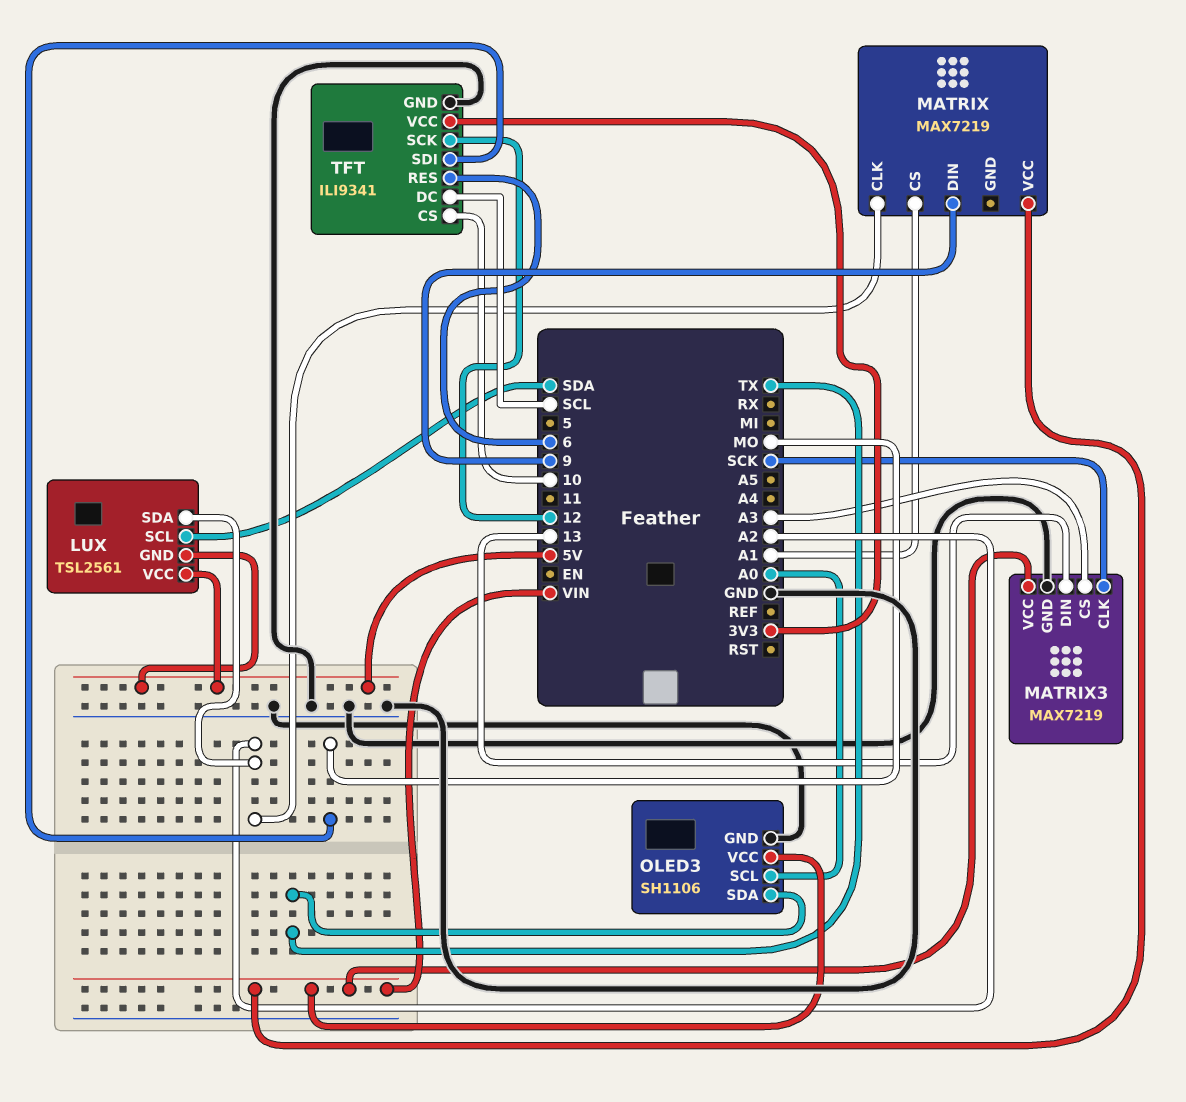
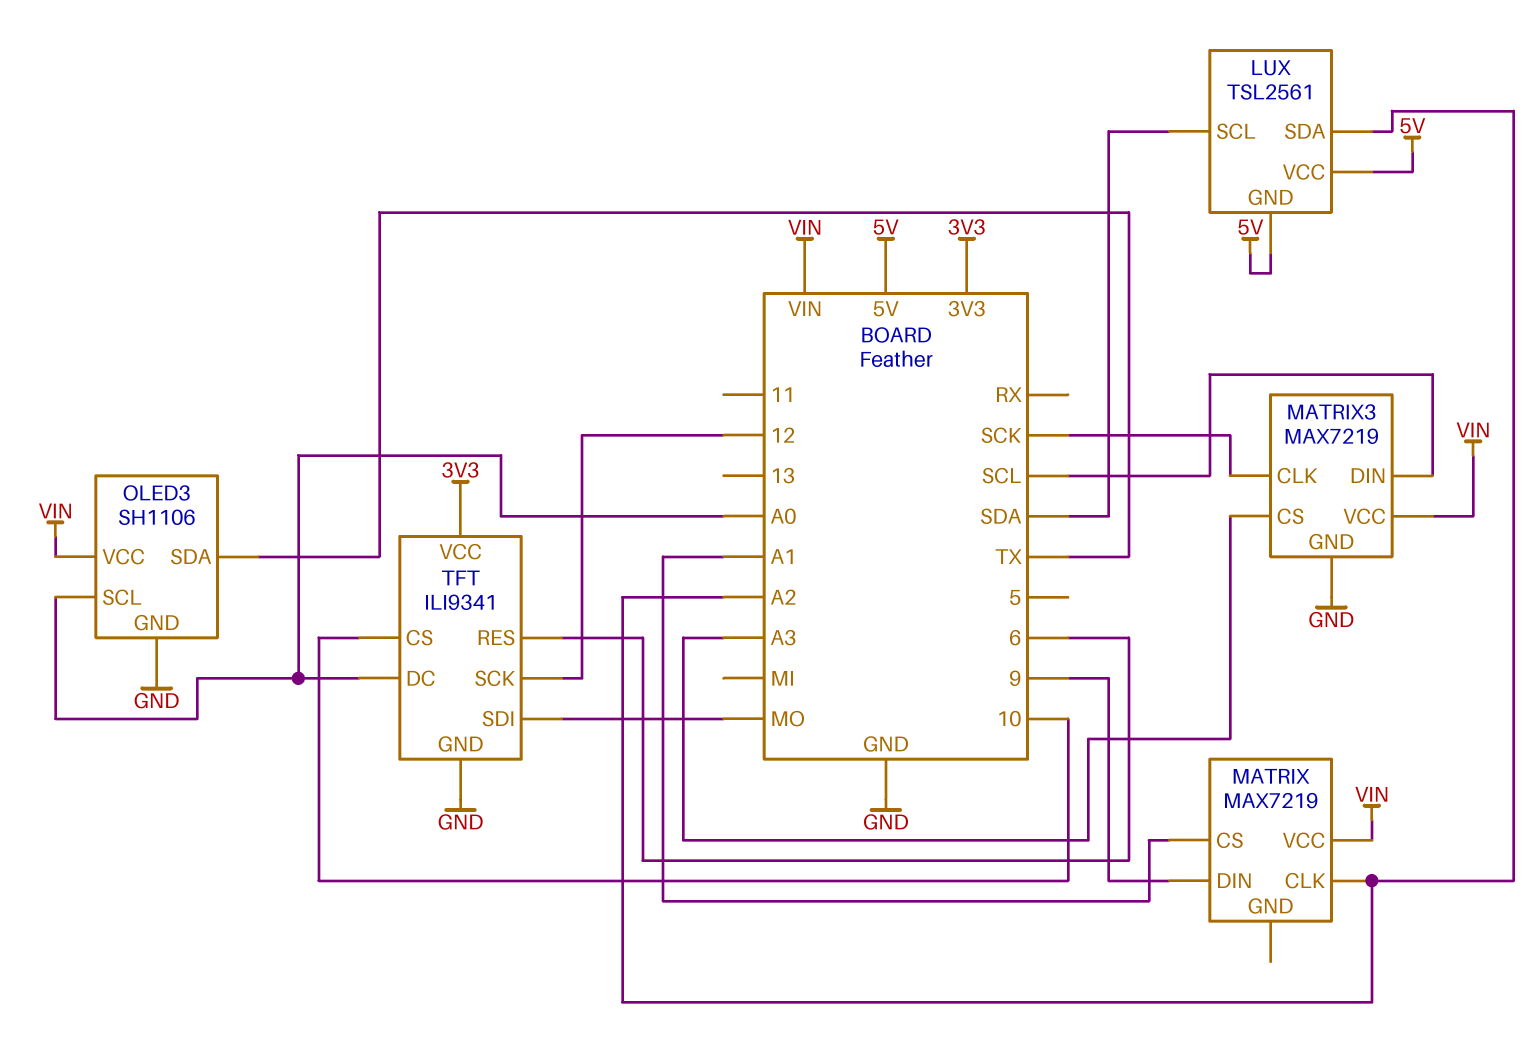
MATRIX3 pin DIN: 13 -> SCL
TFT pin DC: SCL -> A0

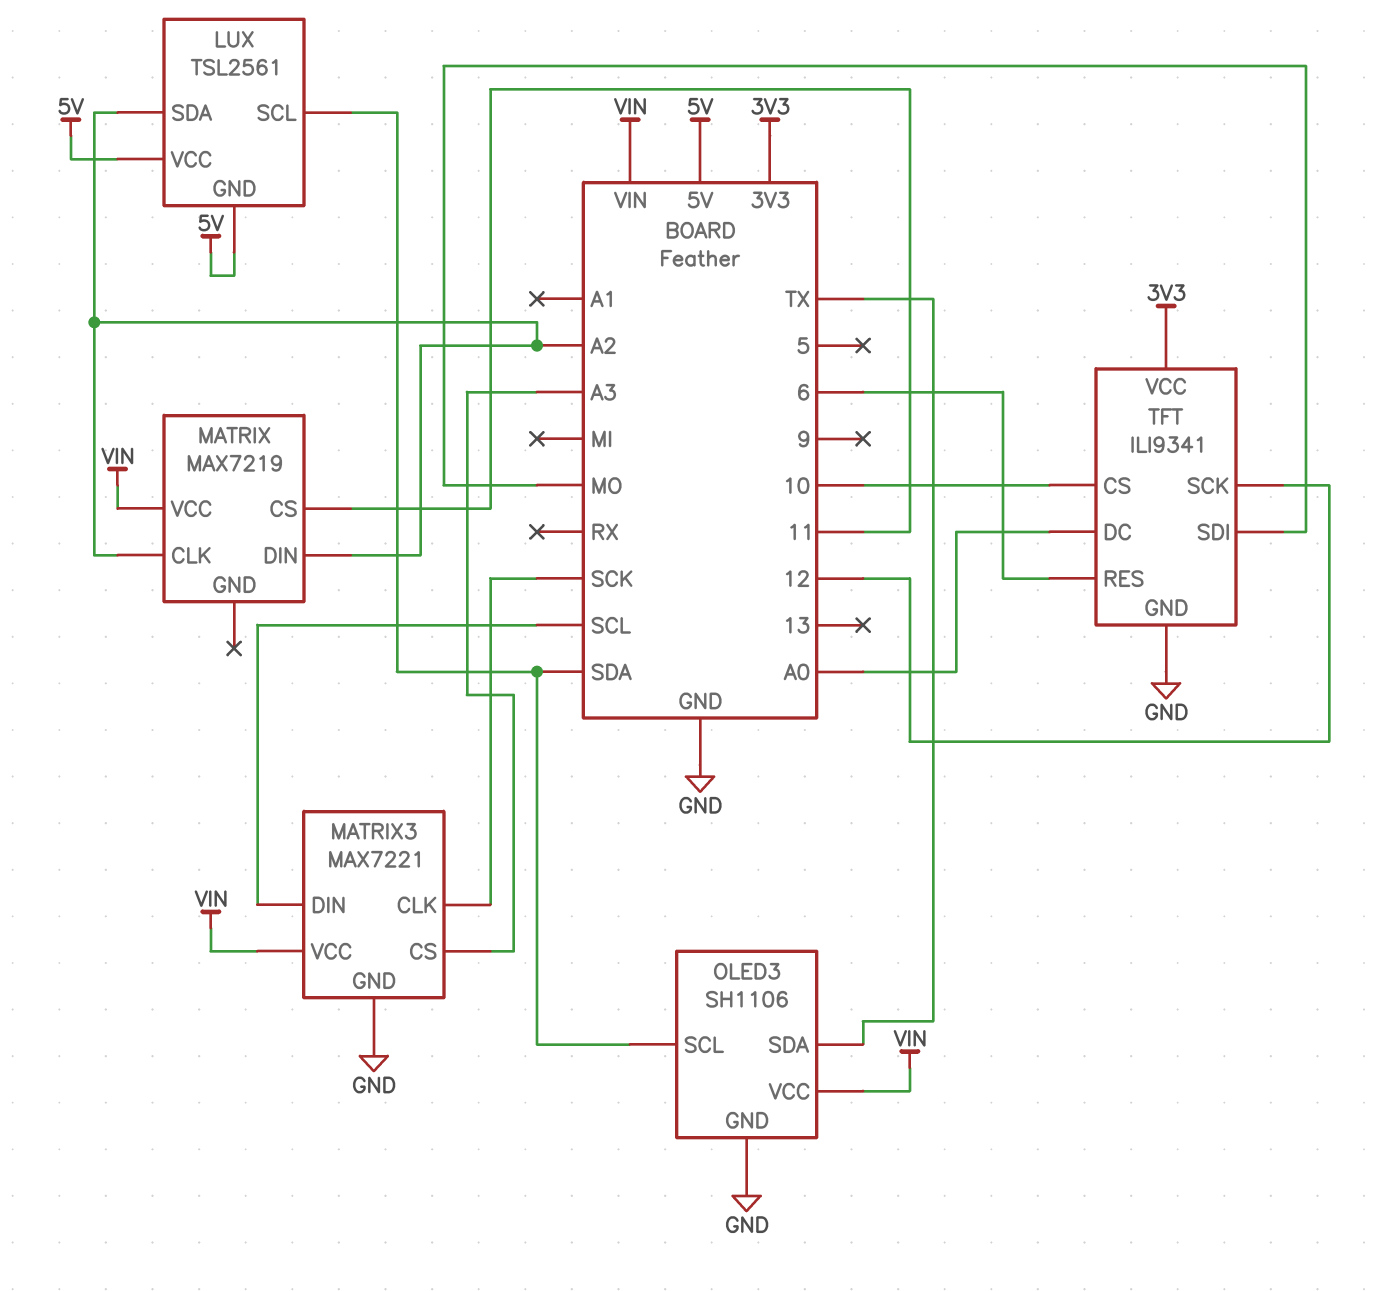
MATRIX pin CS: A1 -> 11
MATRIX pin DIN: 9 -> A2
MATRIX3: MAX7219 -> MAX7221
OLED3 pin SCL: A0 -> SDA

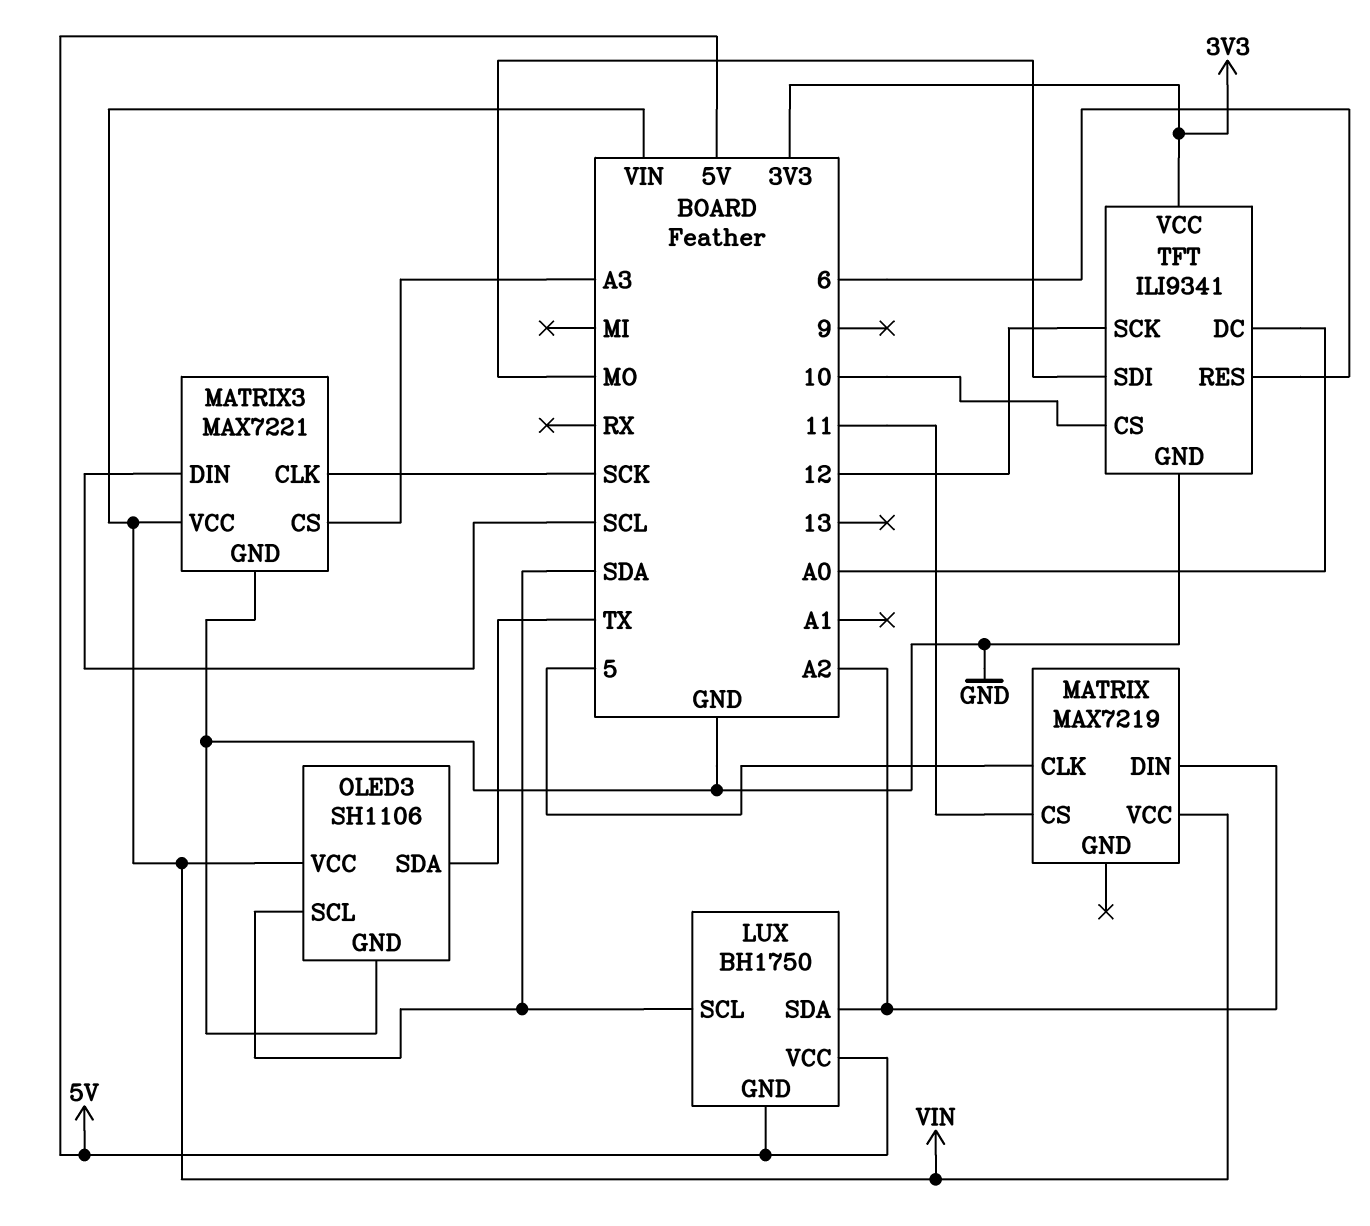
LUX: TSL2561 -> BH1750
MATRIX pin CLK: A2 -> 5

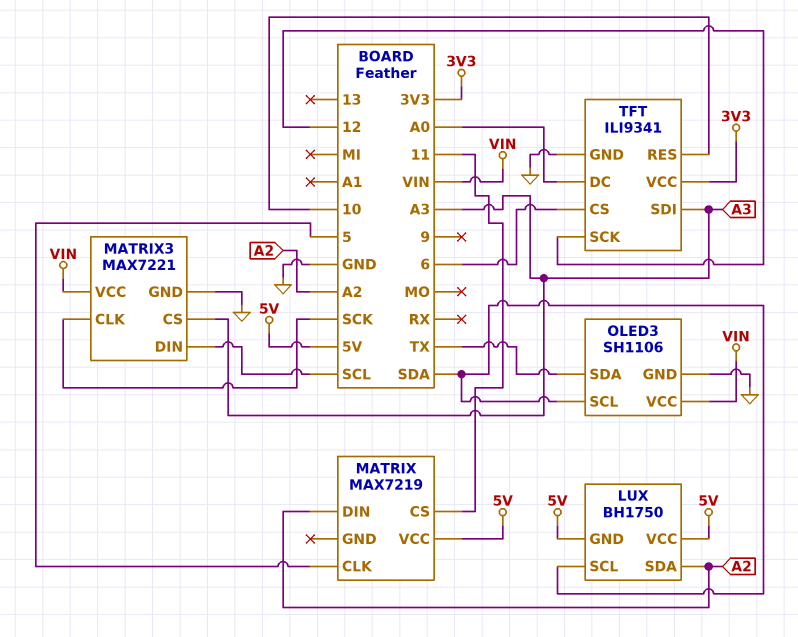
MATRIX pin VCC: VIN -> 5V
TFT pin CS: 10 -> 6
TFT pin RES: 6 -> 10
TFT pin SDI: MO -> A3

